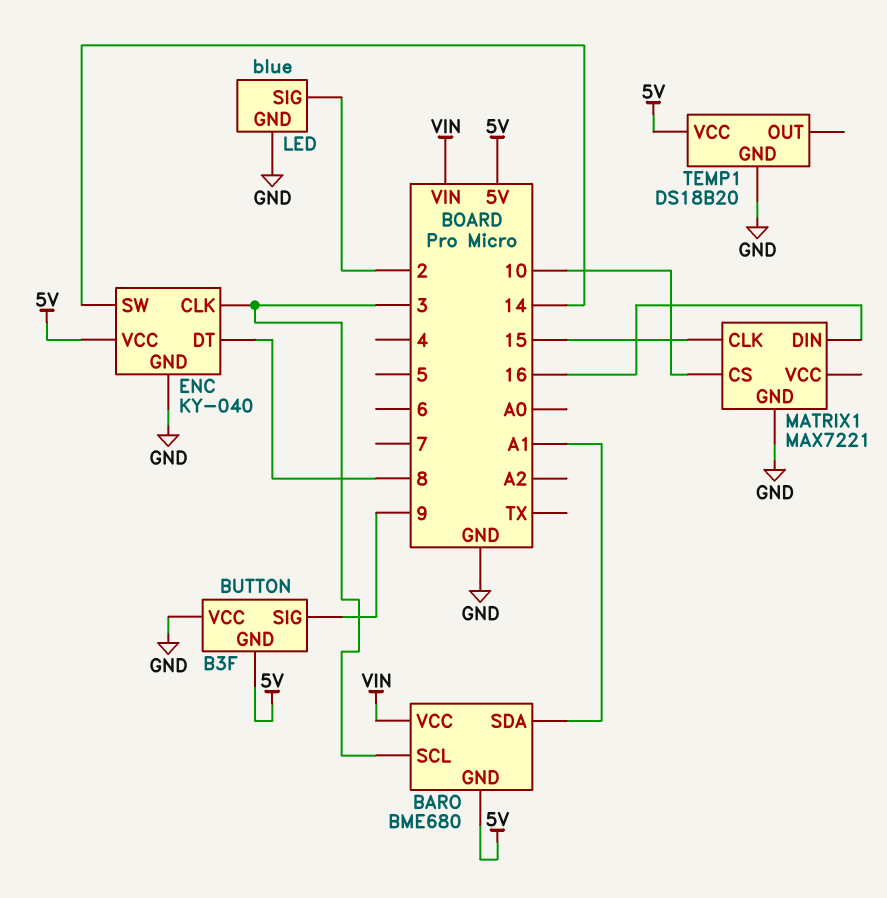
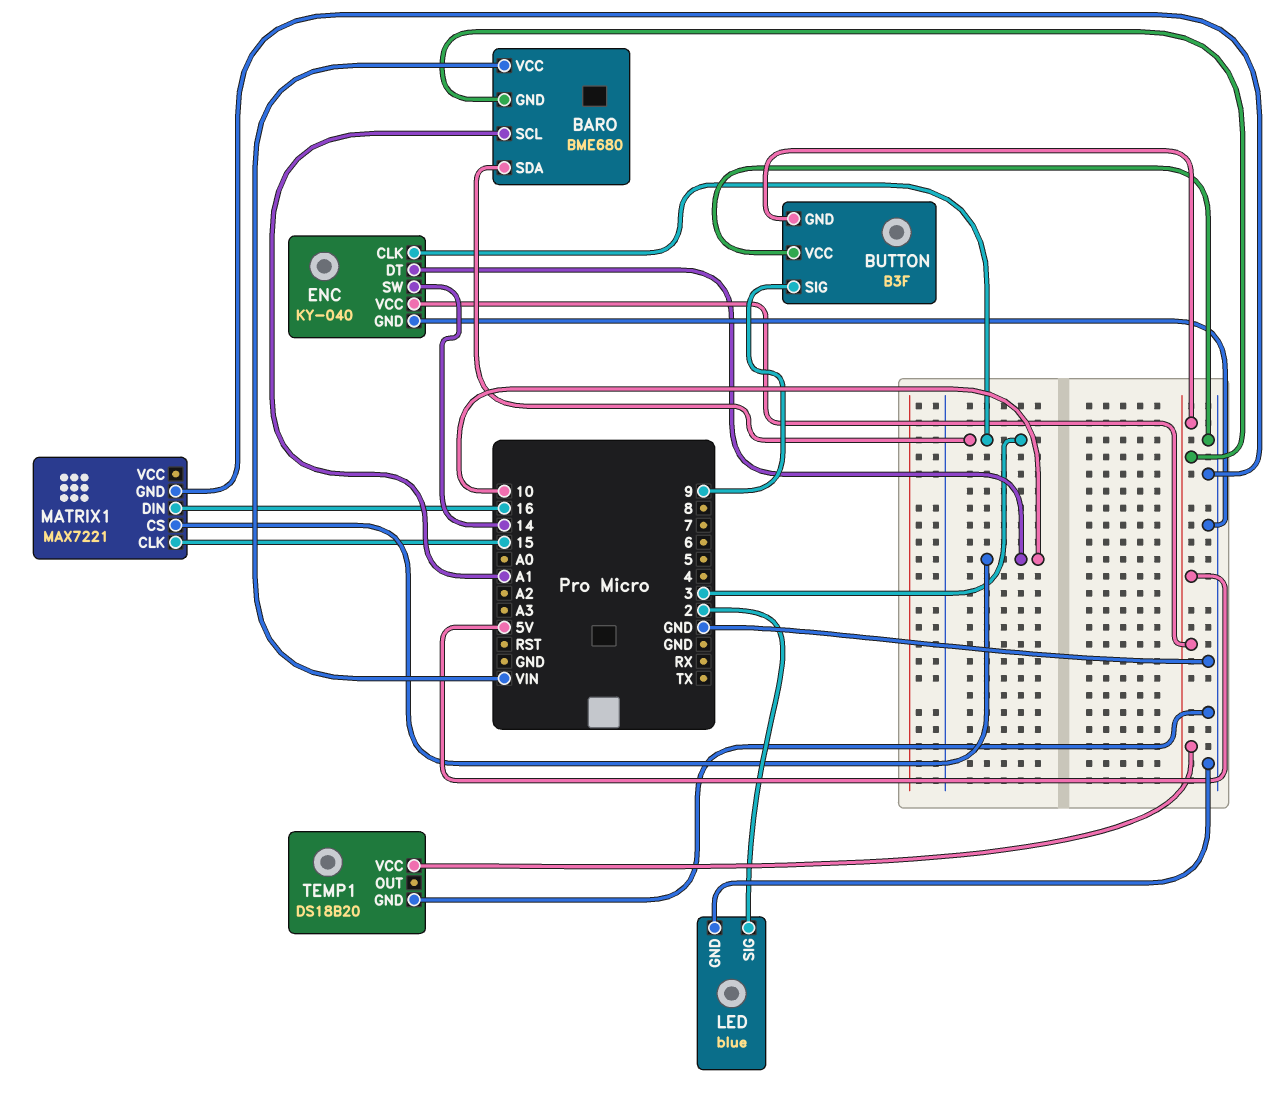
BARO pin SCL: 3 -> A1
BARO pin SDA: A1 -> 3
ENC pin DT: 8 -> 10

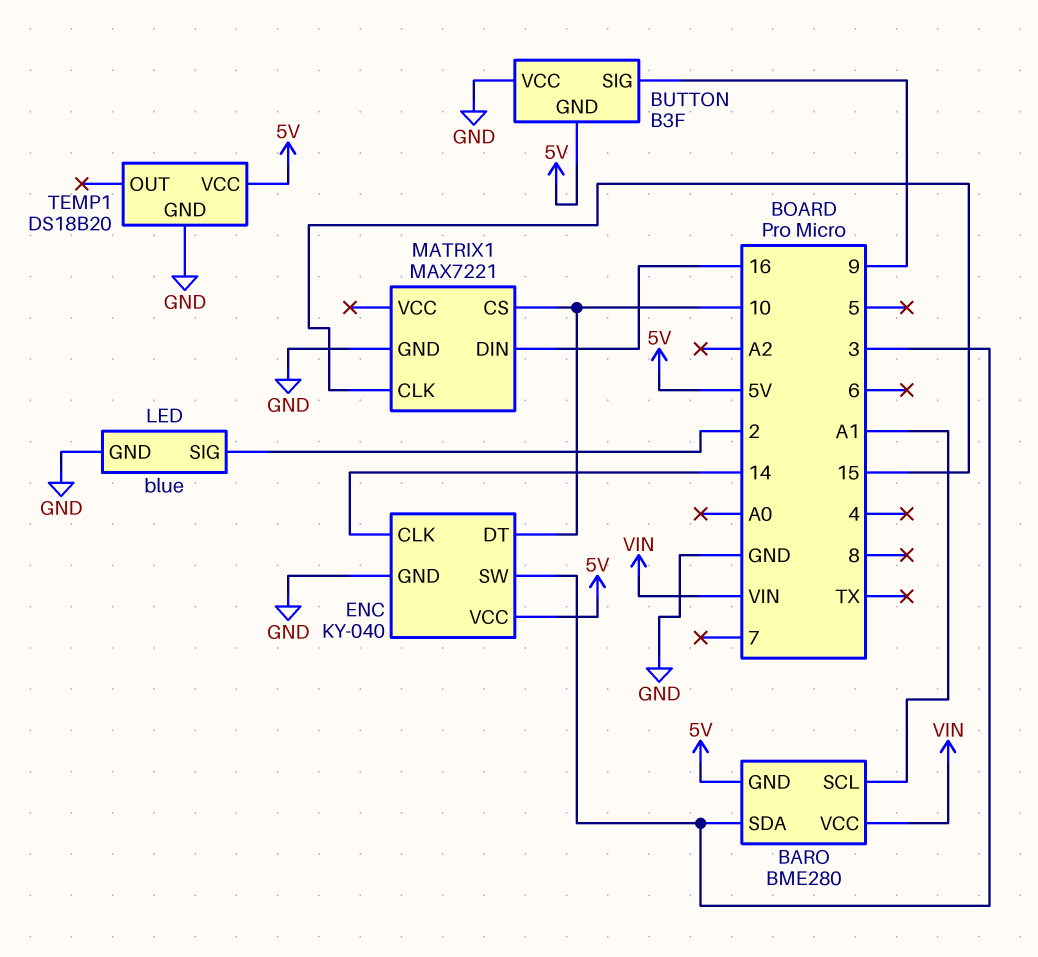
BARO: BME680 -> BME280
ENC pin CLK: 3 -> 14
ENC pin SW: 14 -> 3

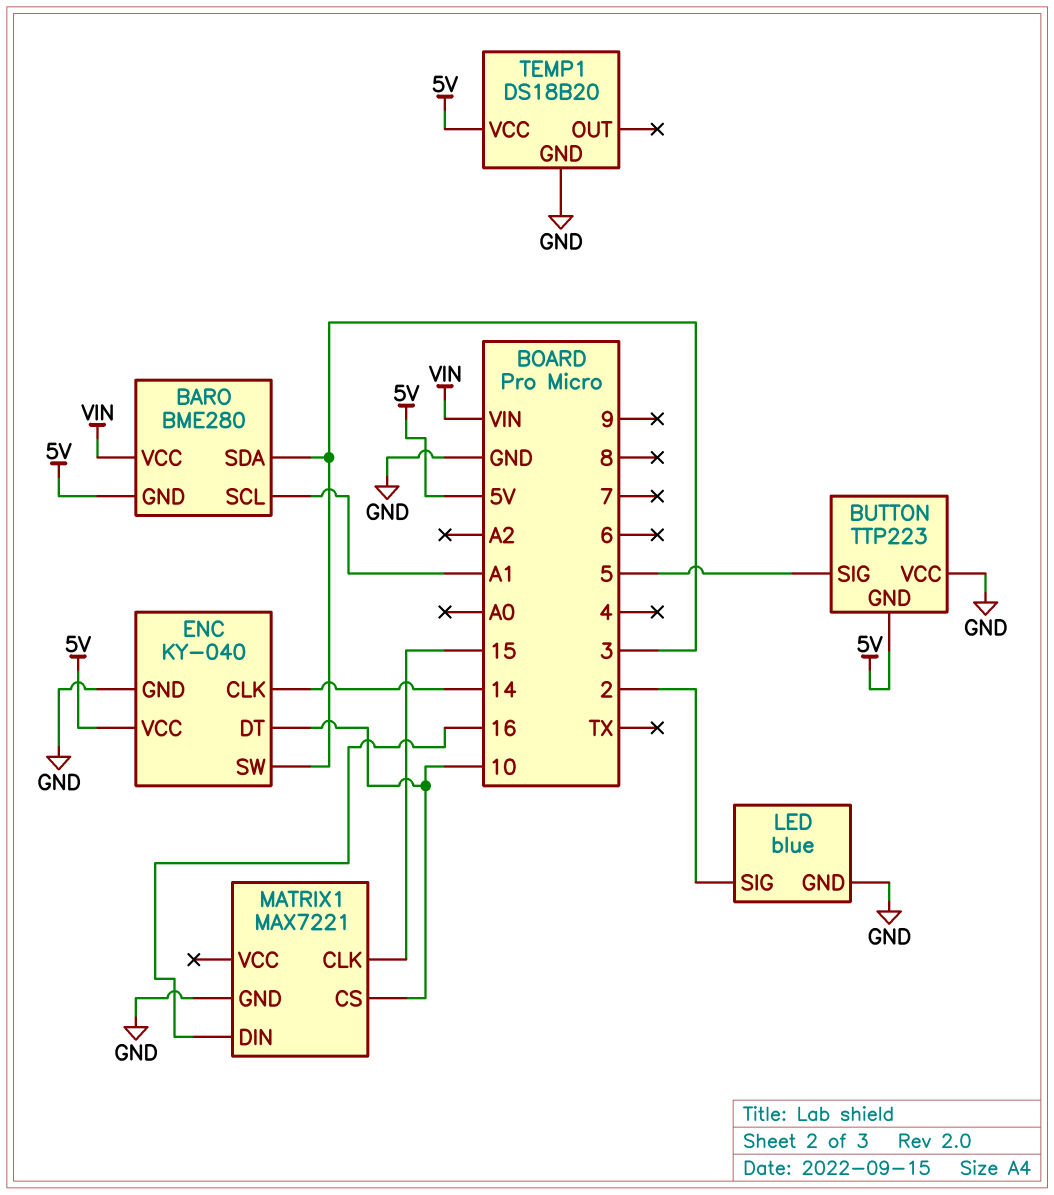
BUTTON: B3F -> TTP223
BUTTON pin SIG: 9 -> 5

